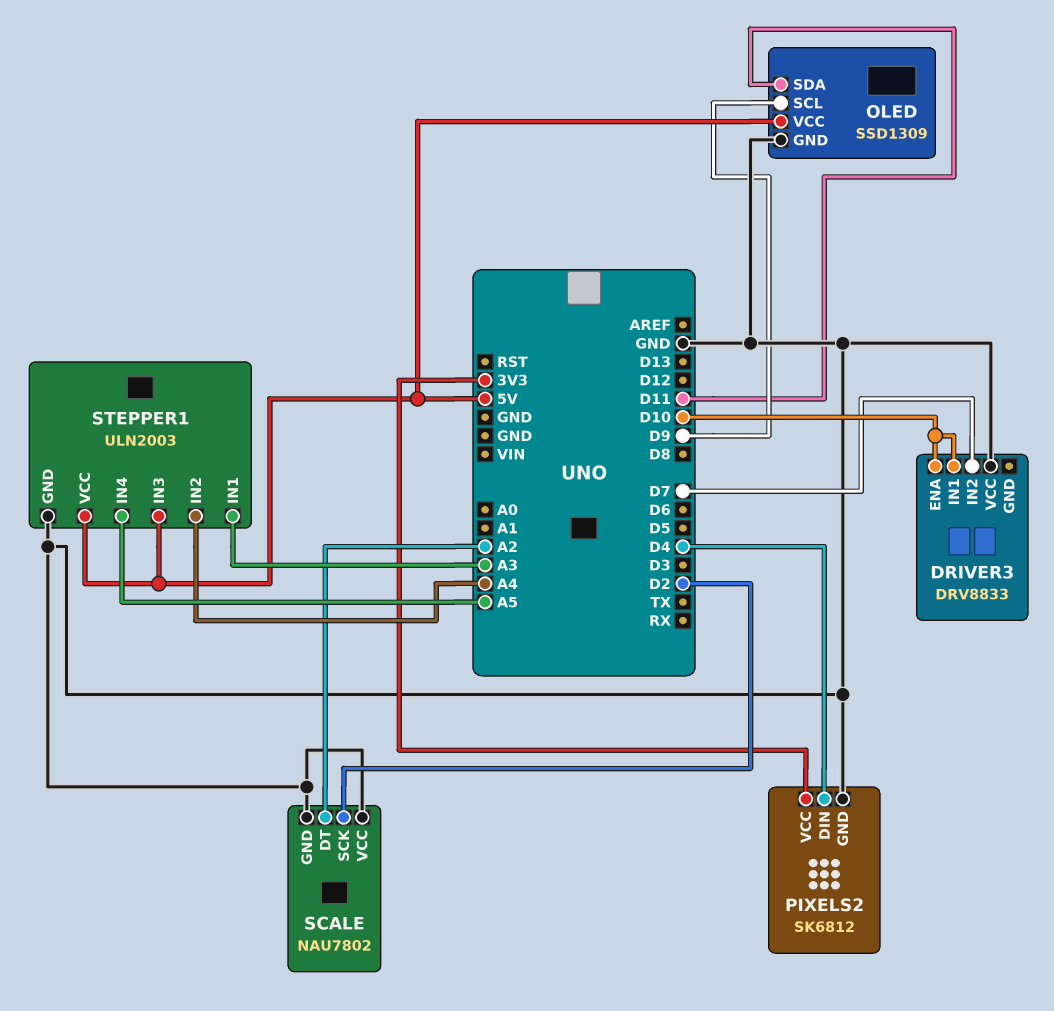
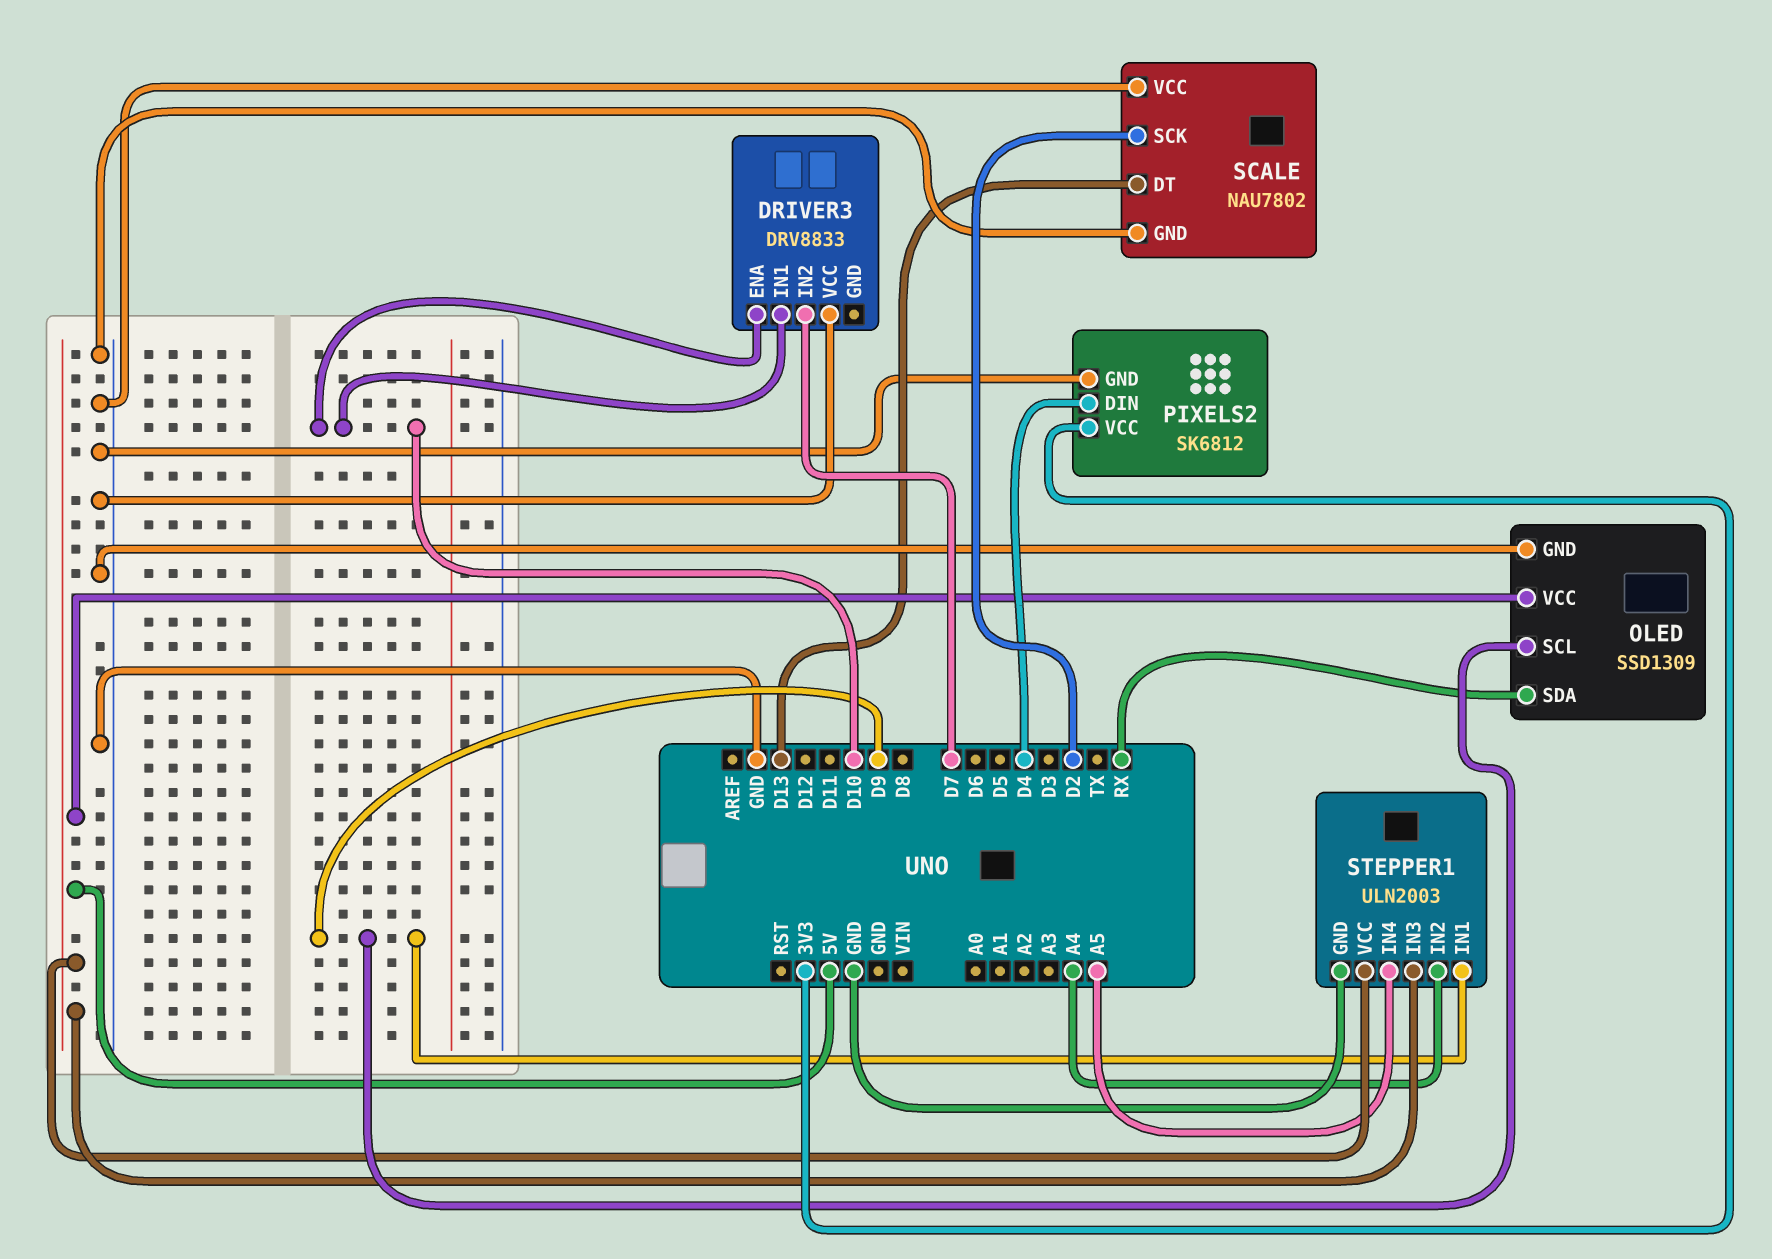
OLED pin SDA: D11 -> RX
SCALE pin DT: A2 -> D13
STEPPER1 pin IN1: A3 -> D9

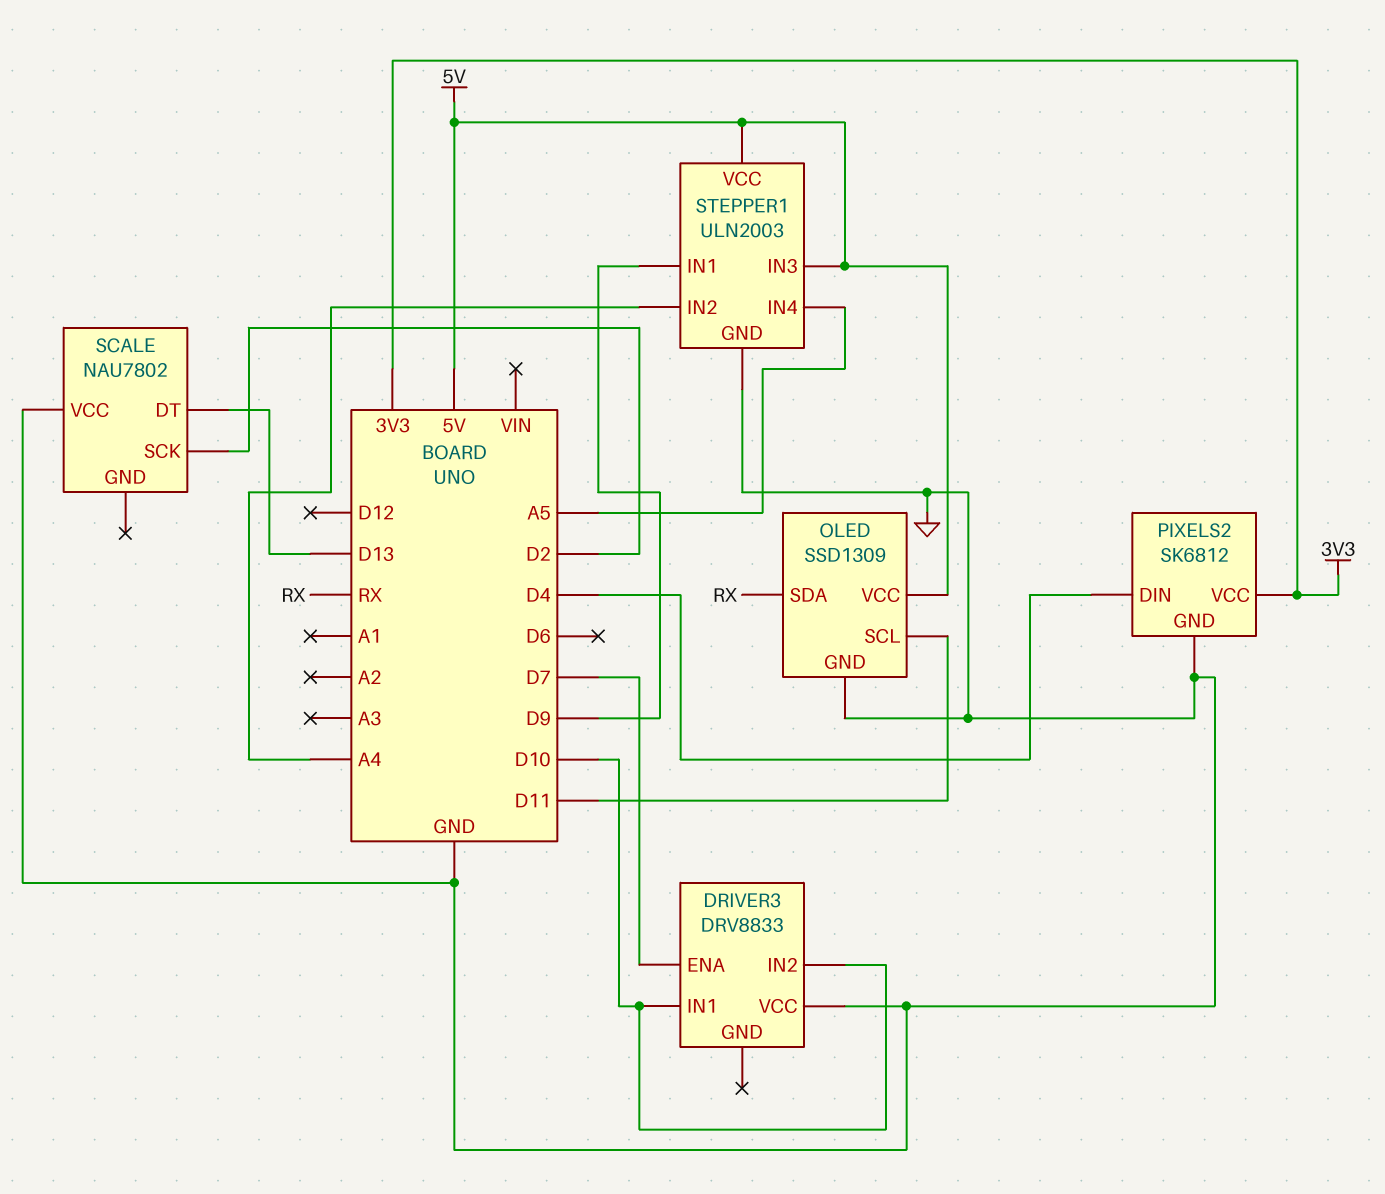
DRIVER3 pin ENA: D10 -> D7
DRIVER3 pin IN2: D7 -> D10
OLED pin SCL: D9 -> D11
SCALE pin GND: GND -> none

